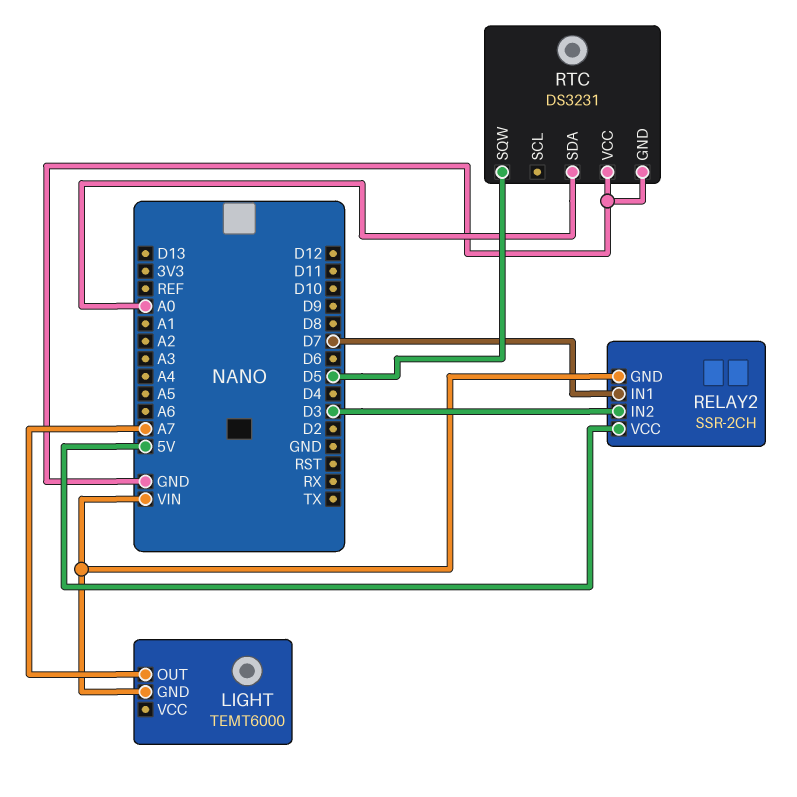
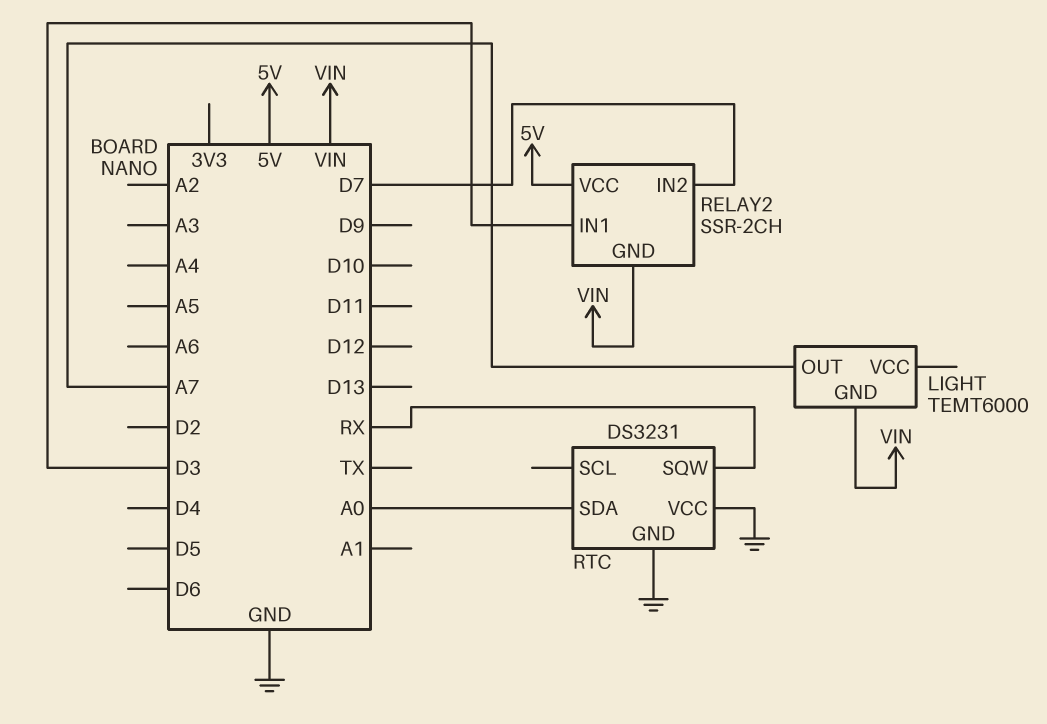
RELAY2 pin IN1: D7 -> D3
RELAY2 pin IN2: D3 -> D7
RTC pin SQW: D5 -> RX

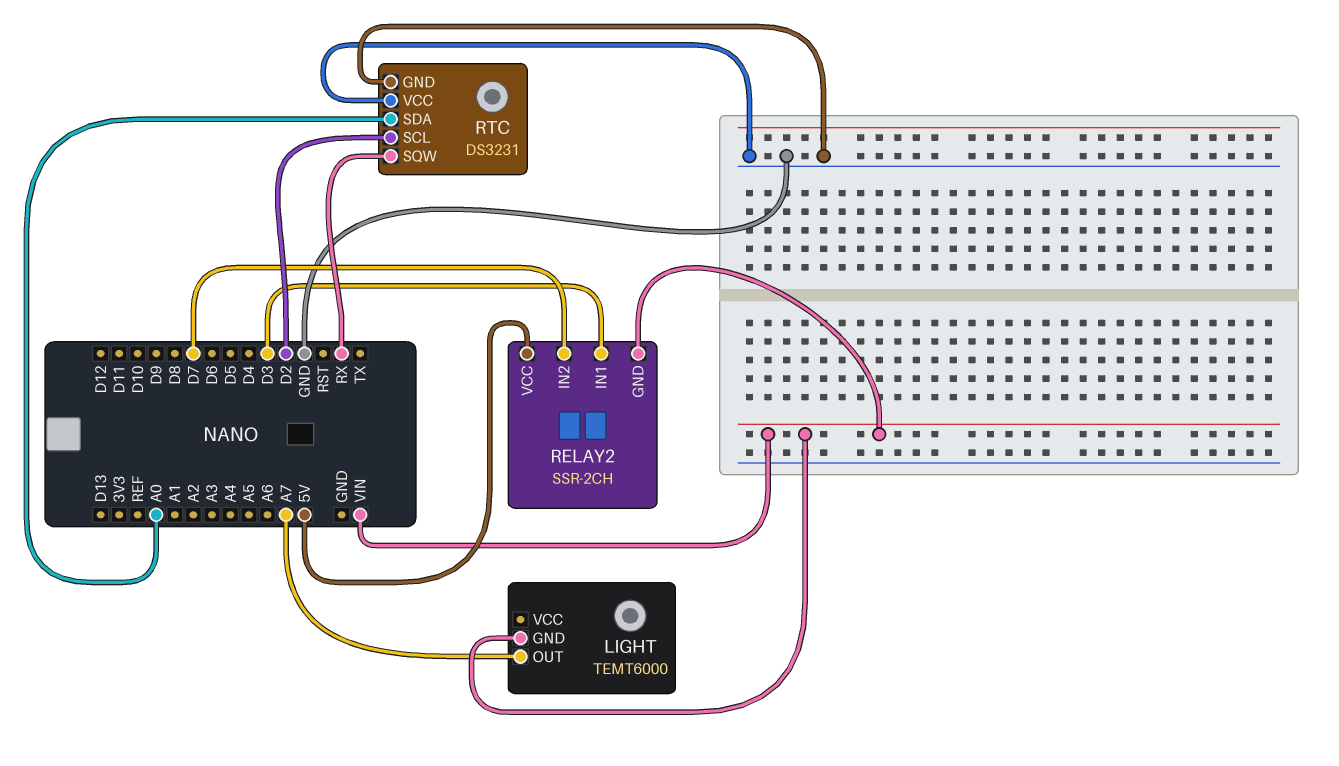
RTC pin SCL: none -> D2

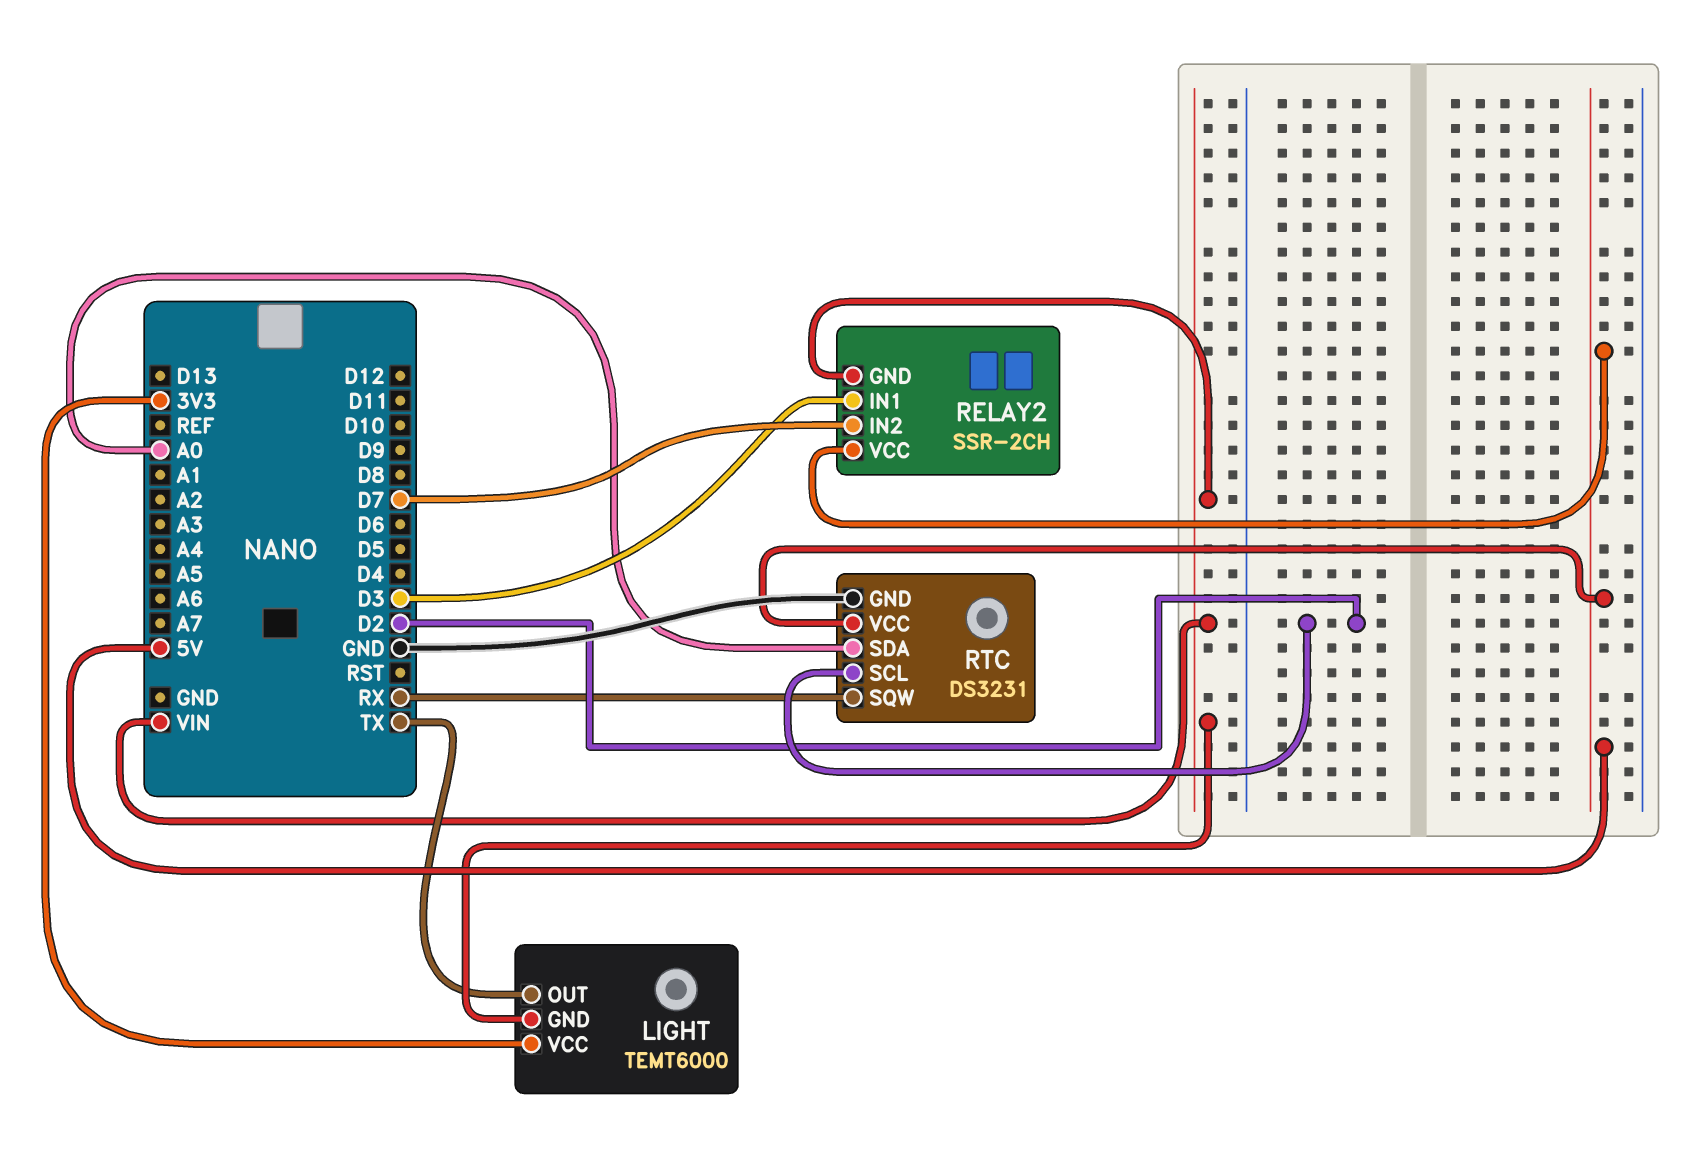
LIGHT pin OUT: A7 -> TX
LIGHT pin VCC: none -> 3V3
RTC pin VCC: GND -> 5V

